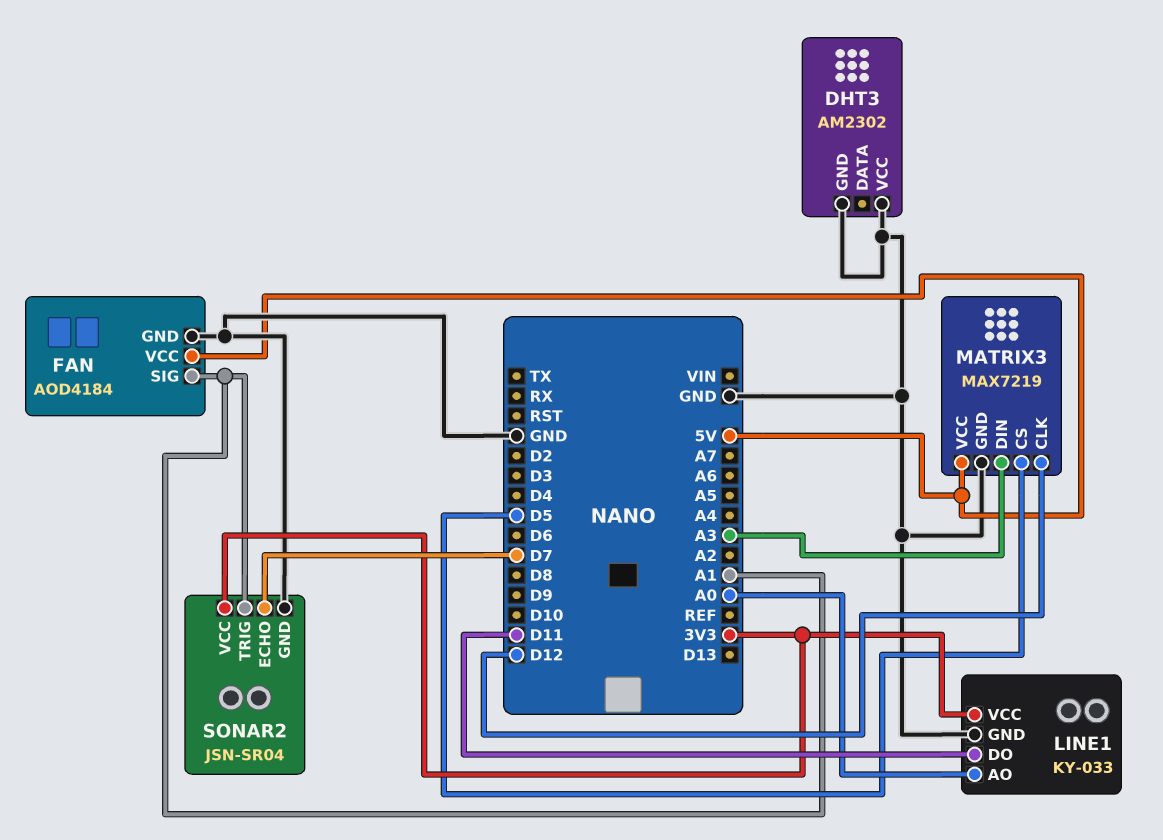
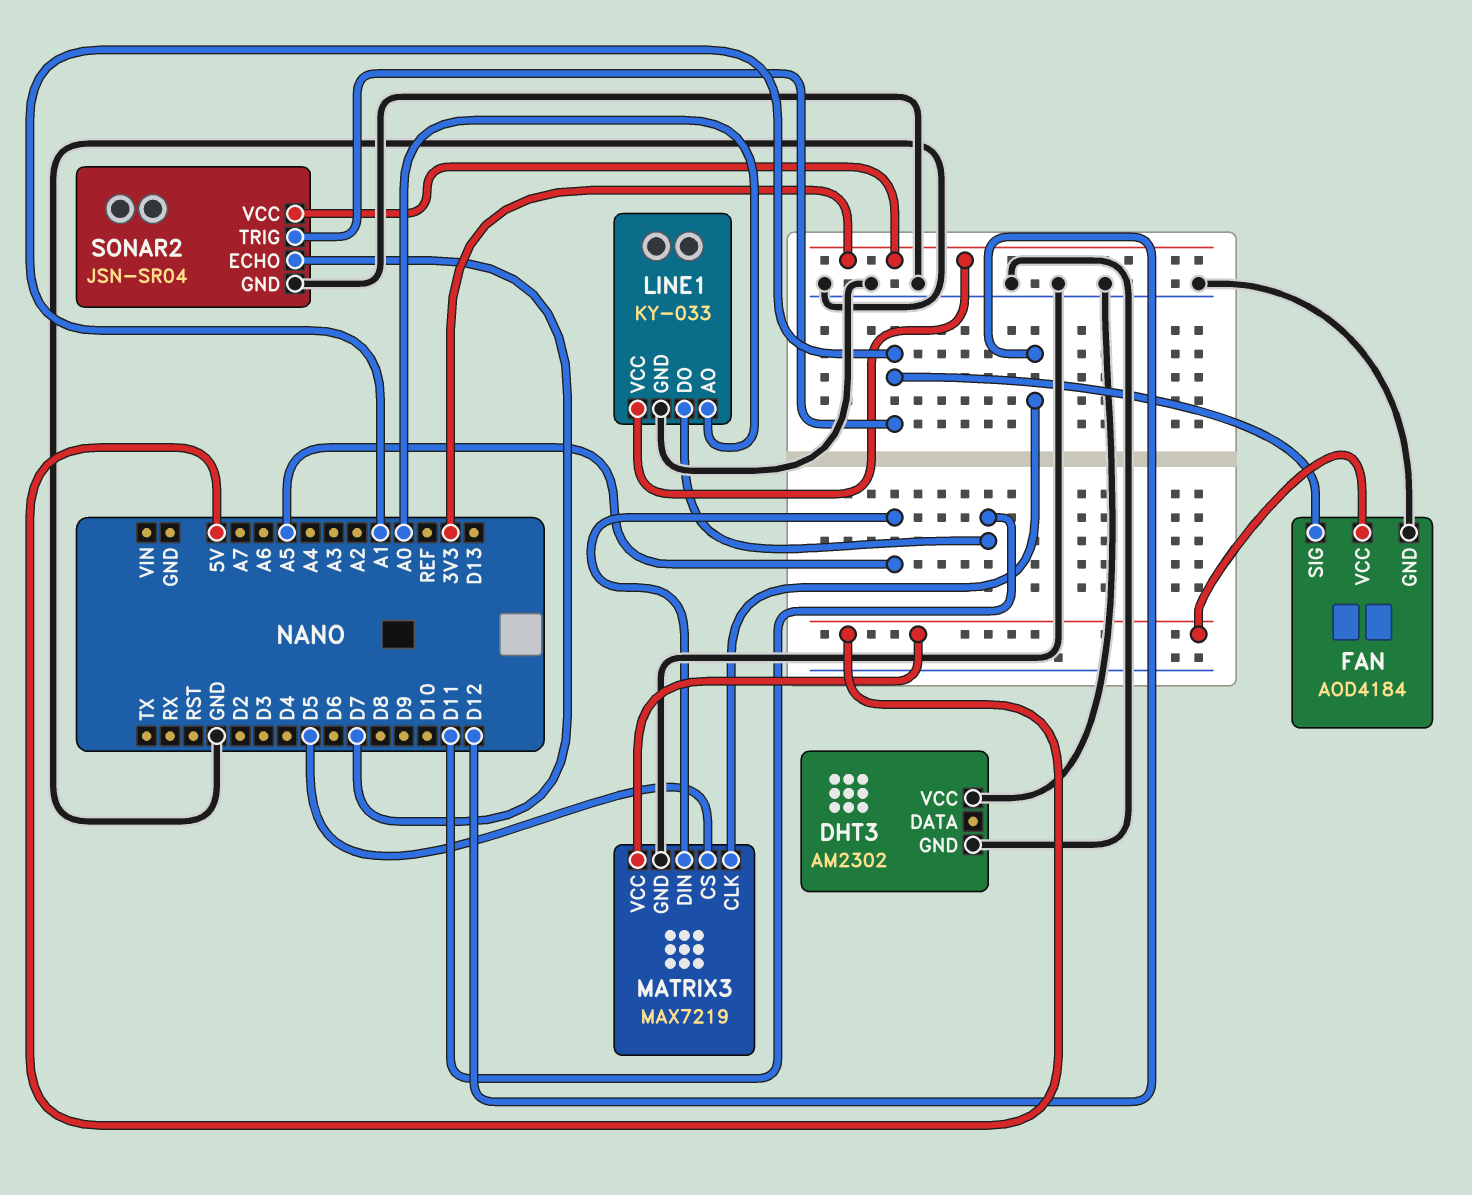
MATRIX3 pin DIN: A3 -> A5

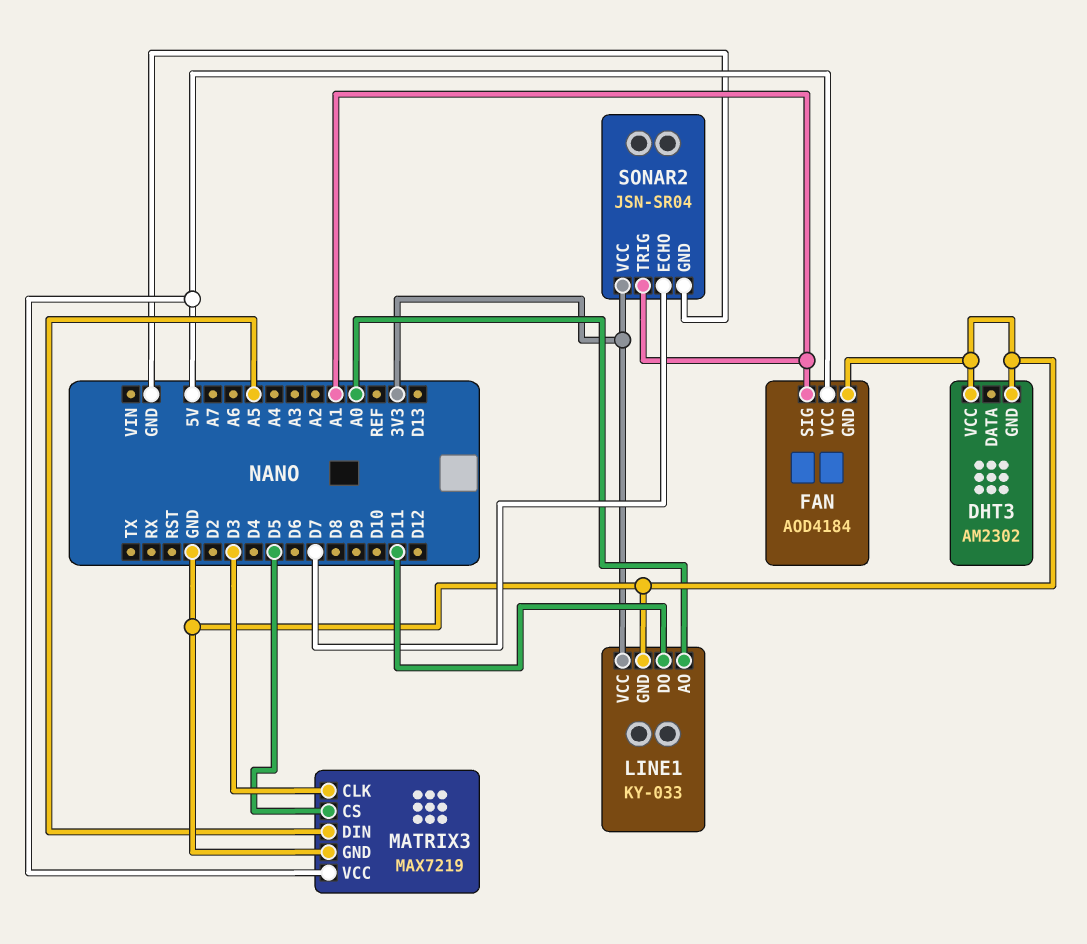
MATRIX3 pin CLK: D12 -> D3

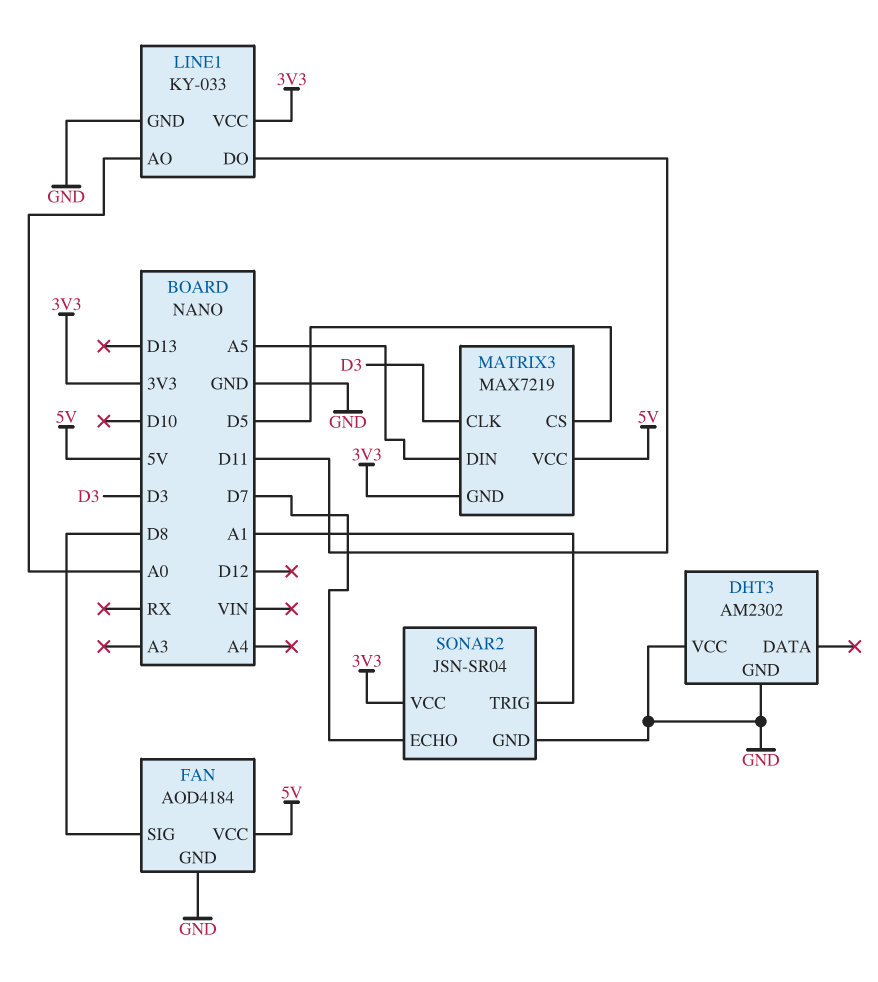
FAN pin SIG: A1 -> D8
MATRIX3 pin GND: GND -> 3V3

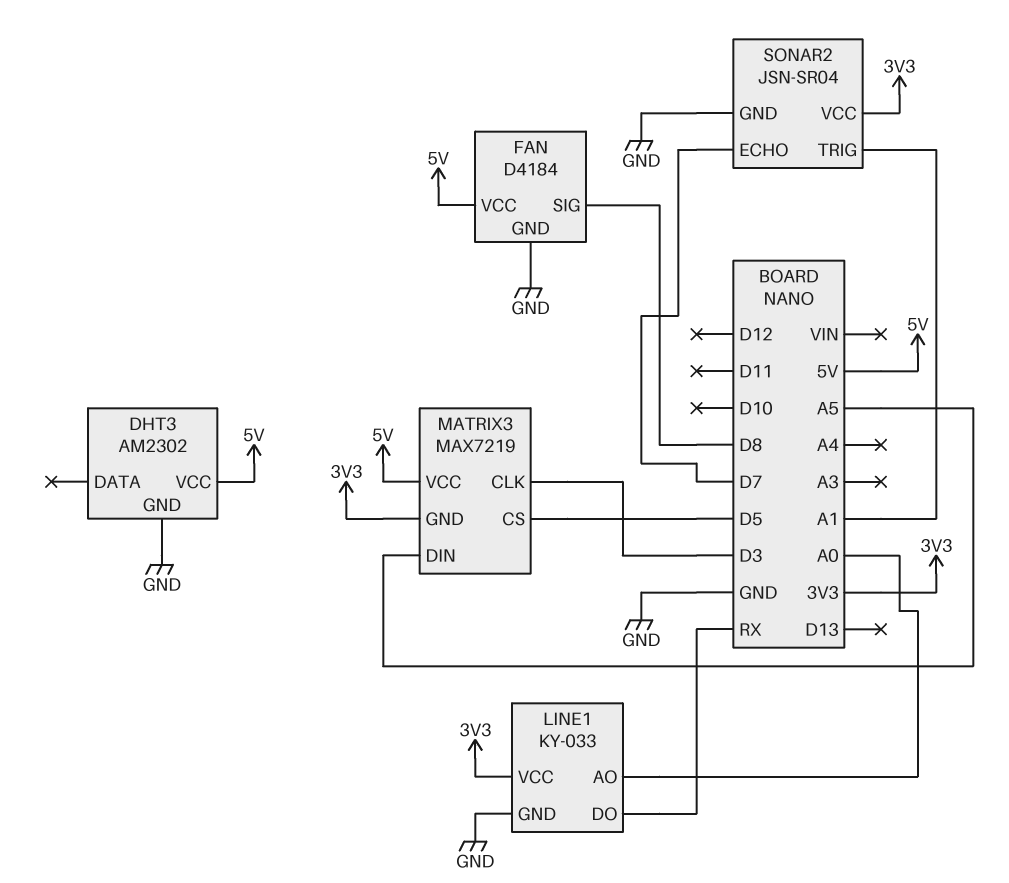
DHT3 pin VCC: GND -> 5V
FAN: AOD4184 -> D4184
LINE1 pin DO: D11 -> RX

